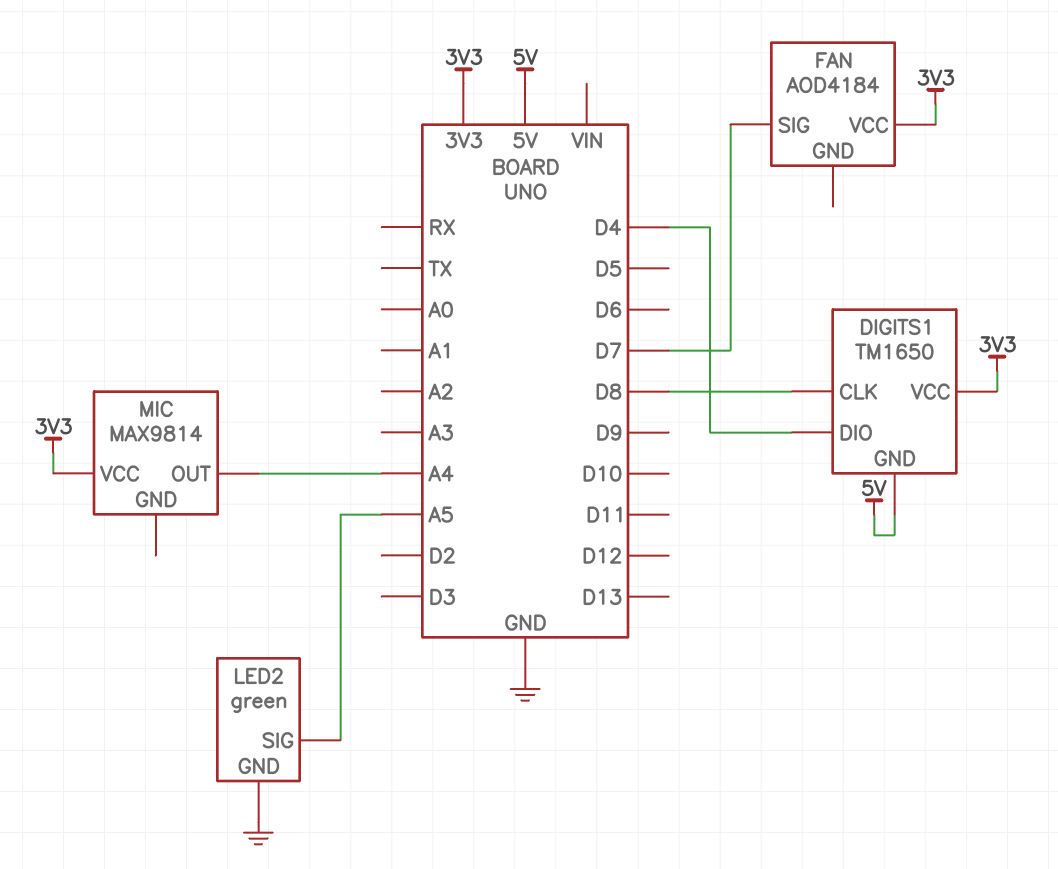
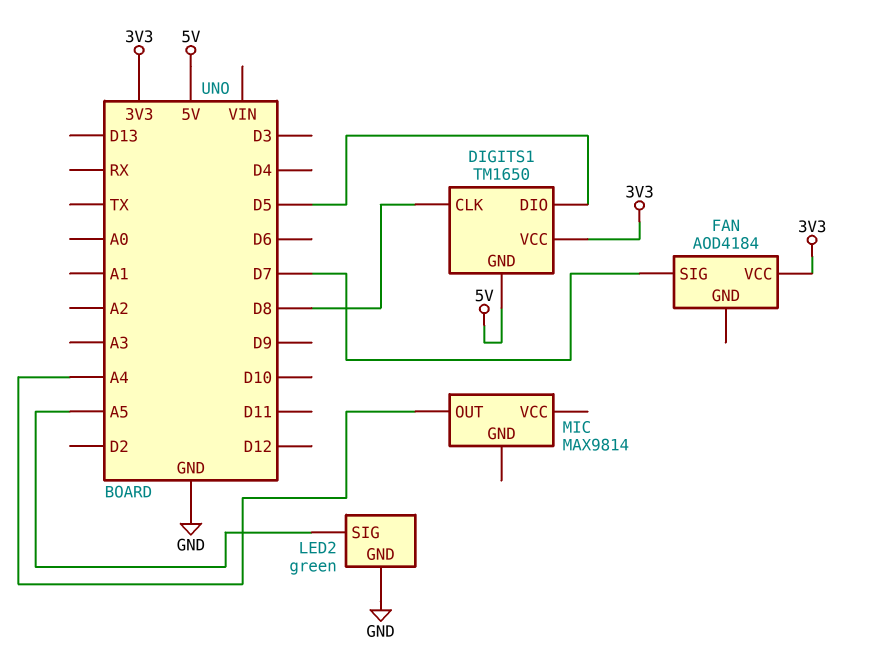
DIGITS1 pin DIO: D4 -> D5
MIC pin VCC: 3V3 -> none

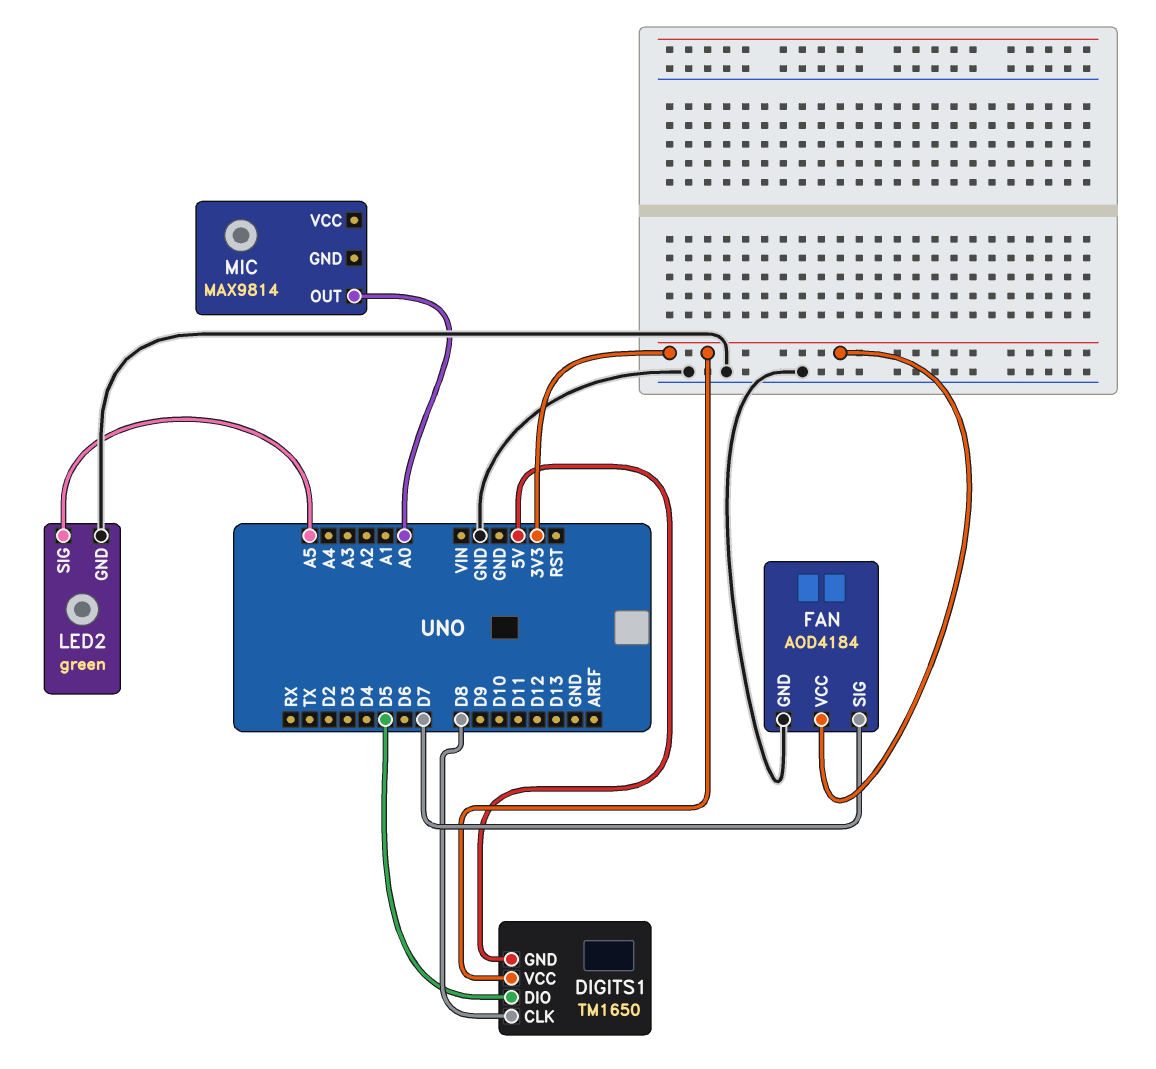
FAN pin GND: none -> GND
MIC pin OUT: A4 -> A0

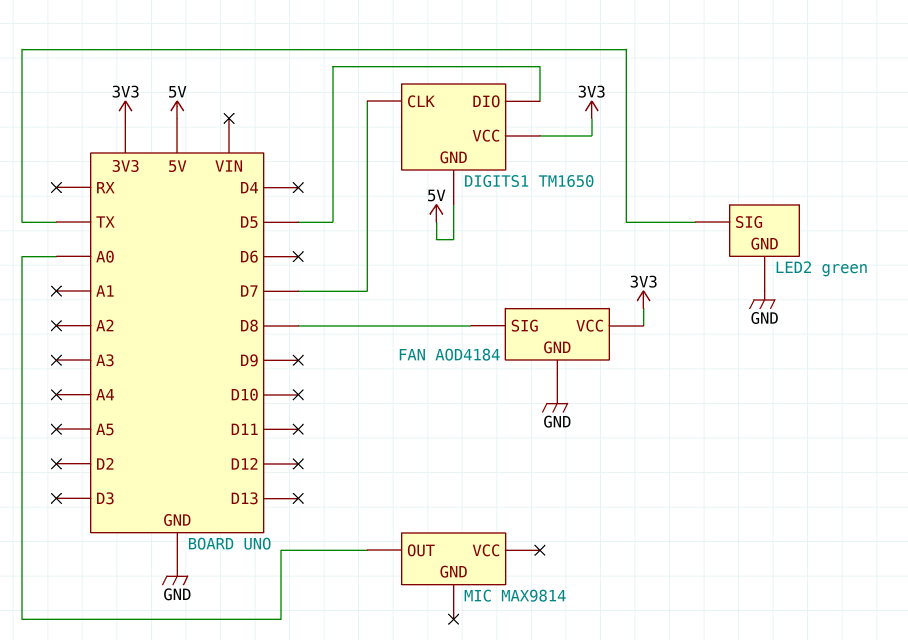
DIGITS1 pin CLK: D8 -> D7
FAN pin SIG: D7 -> D8
LED2 pin SIG: A5 -> TX

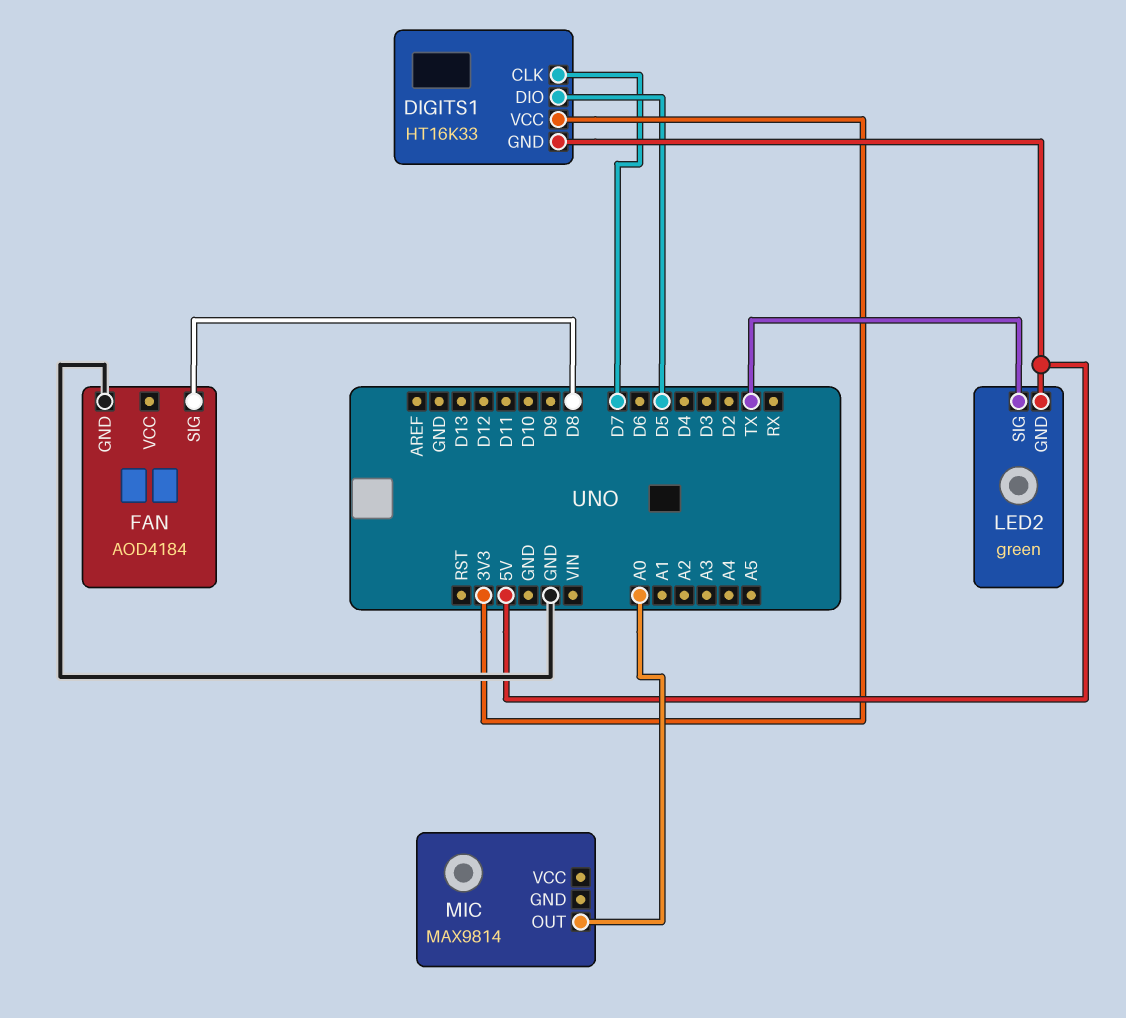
DIGITS1: TM1650 -> HT16K33
FAN pin VCC: 3V3 -> none
LED2 pin GND: GND -> 5V

